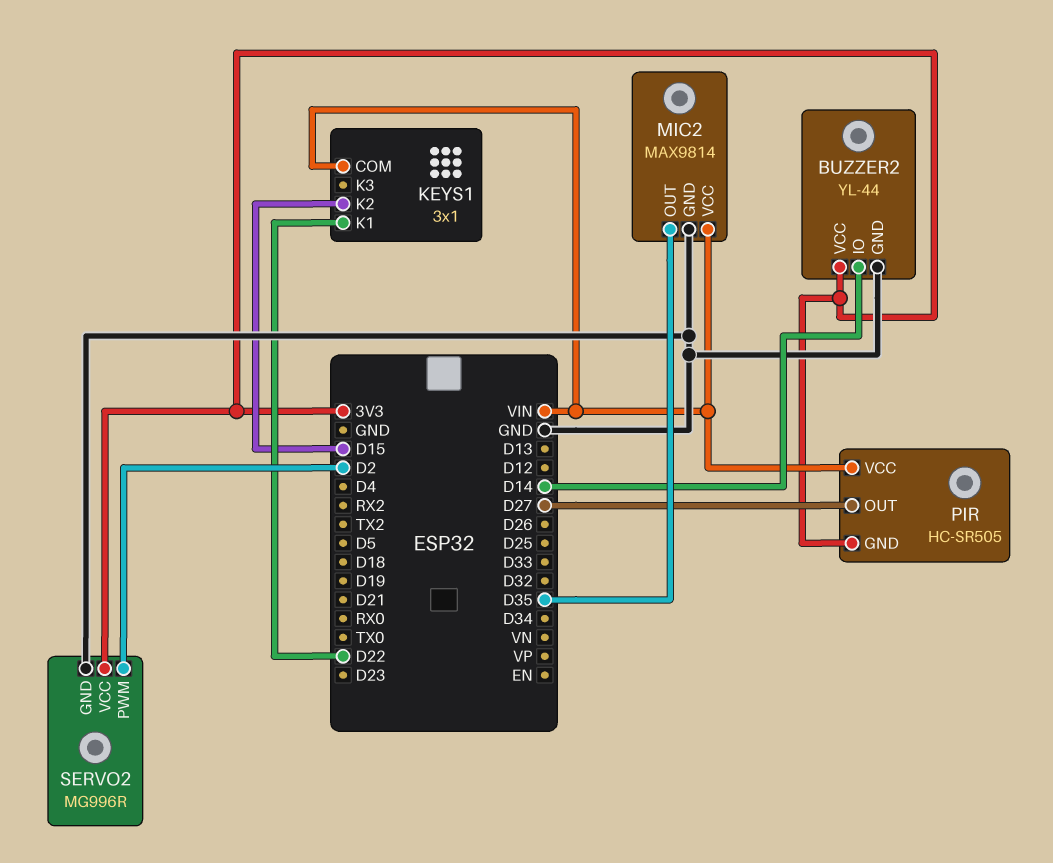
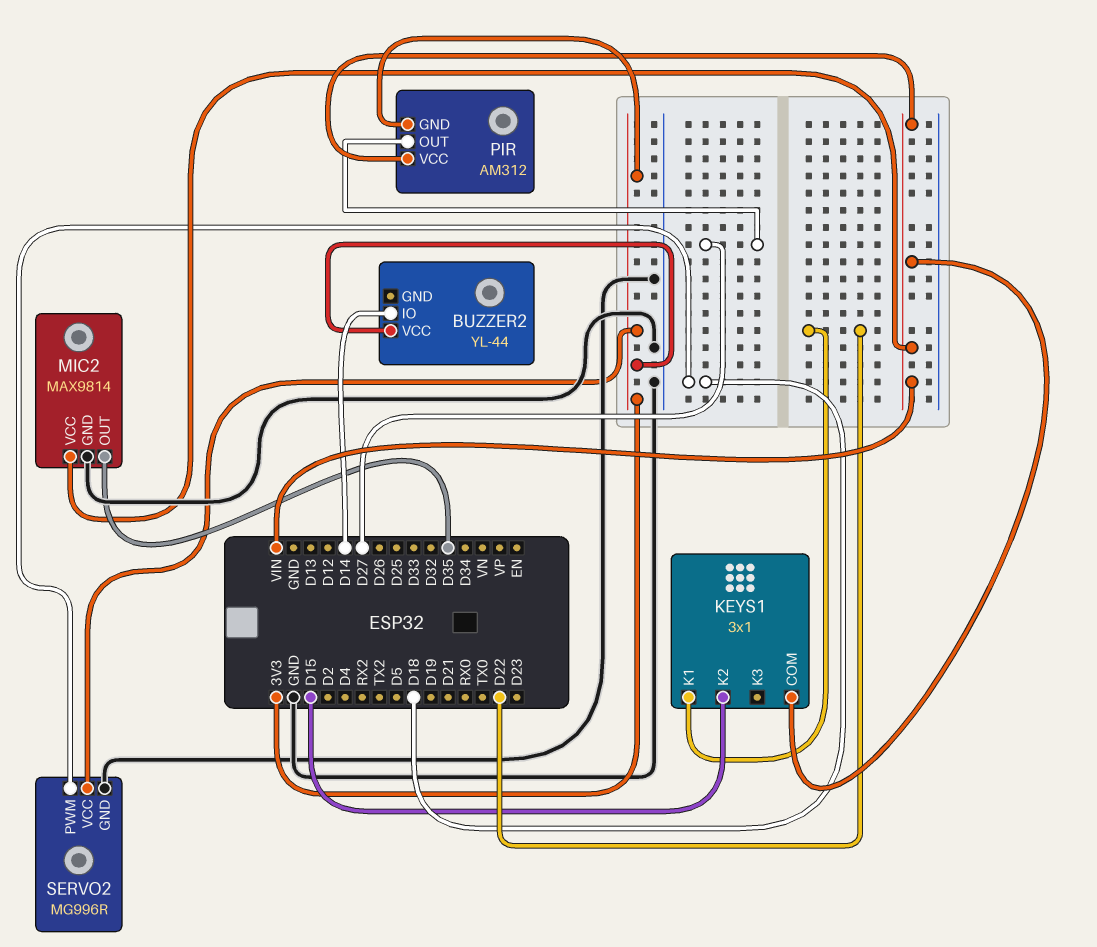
BUZZER2 pin GND: GND -> none
PIR: HC-SR505 -> AM312
SERVO2 pin PWM: D2 -> D18

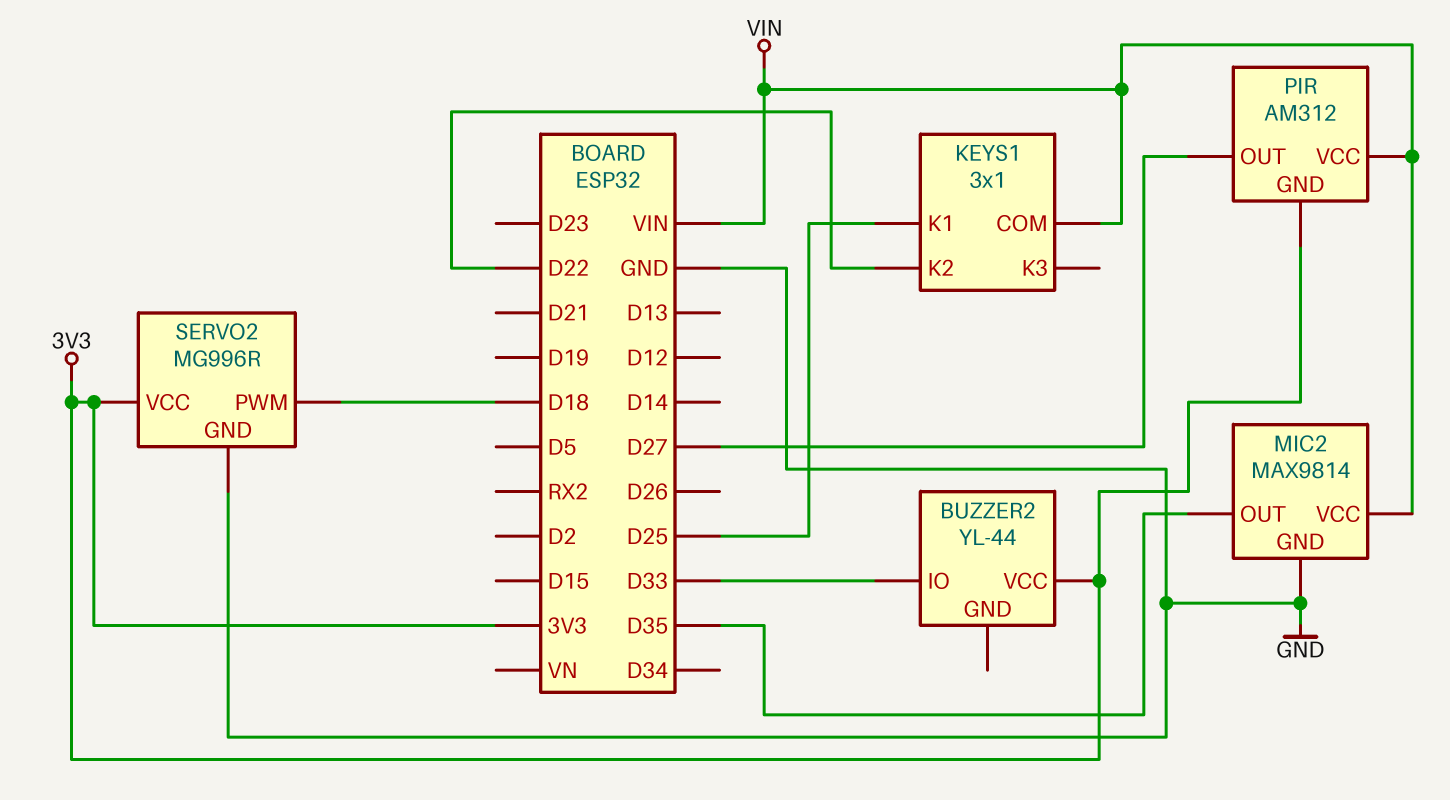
BUZZER2 pin IO: D14 -> D33
KEYS1 pin K1: D22 -> D25
KEYS1 pin K2: D15 -> D22

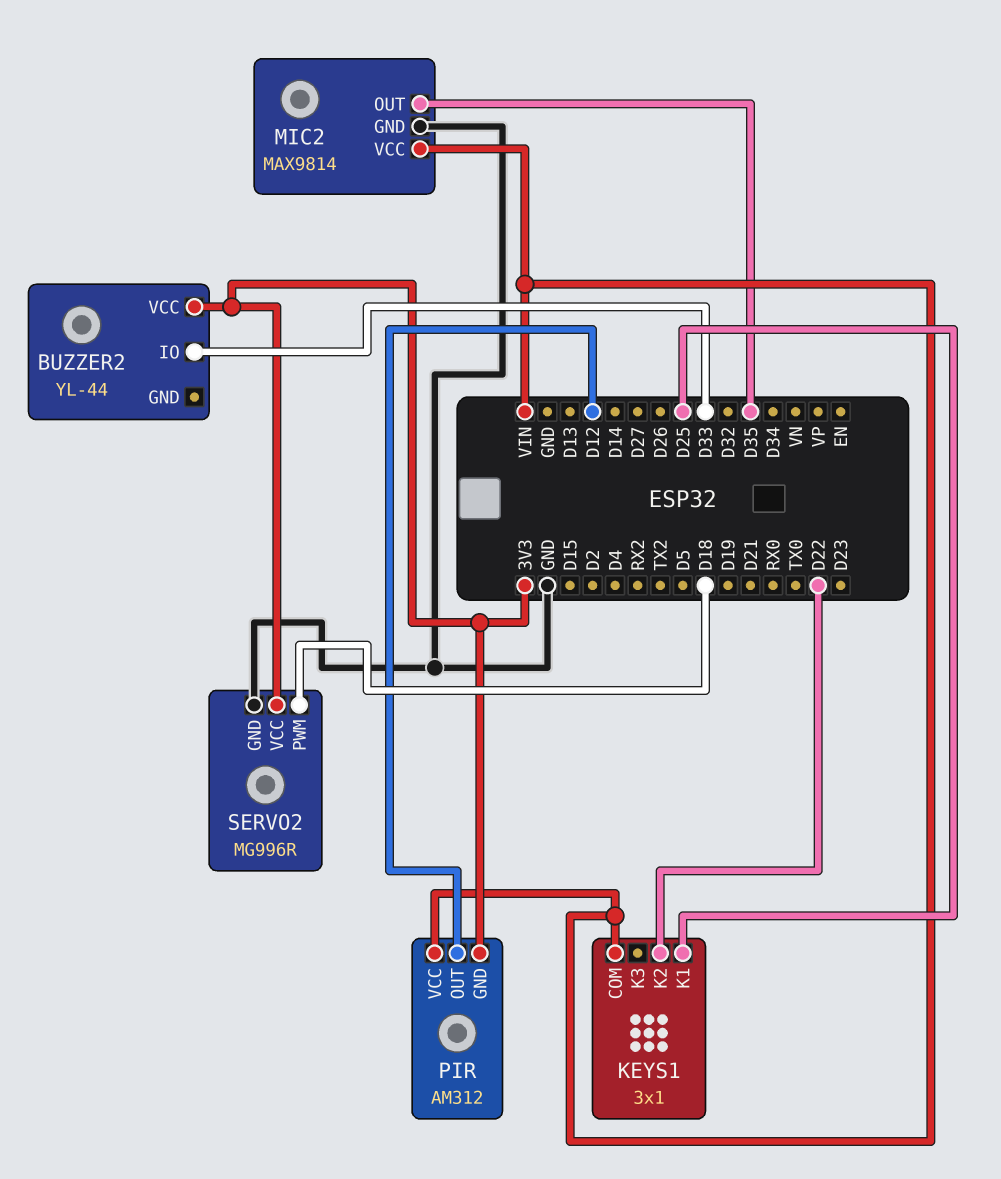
PIR pin OUT: D27 -> D12

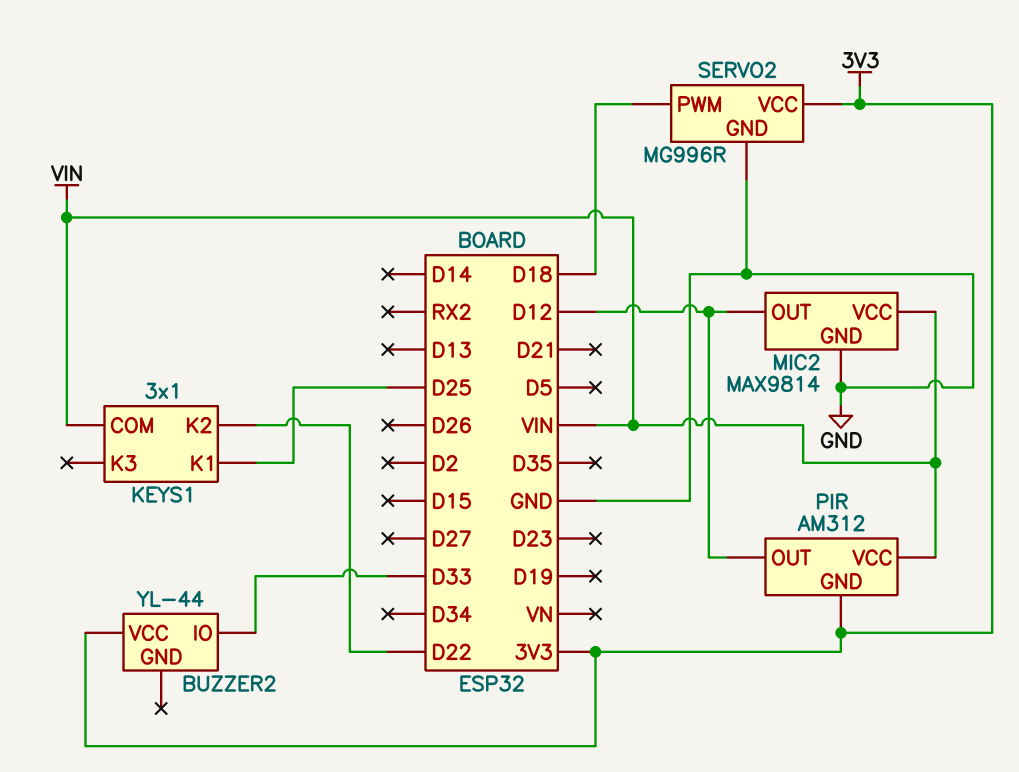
MIC2 pin OUT: D35 -> D12

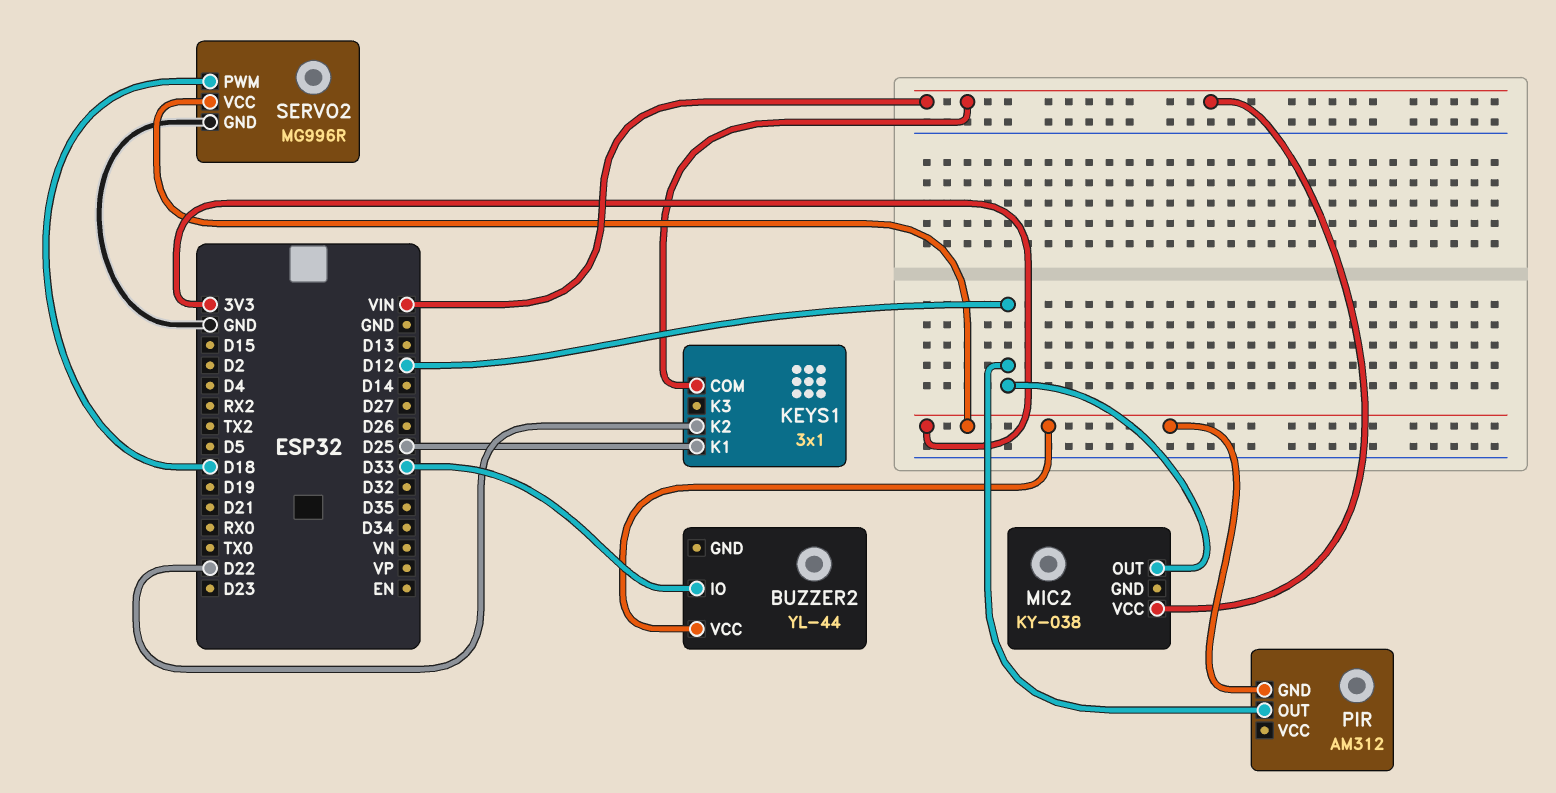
MIC2: MAX9814 -> KY-038
MIC2 pin GND: GND -> none
PIR pin VCC: VIN -> none

